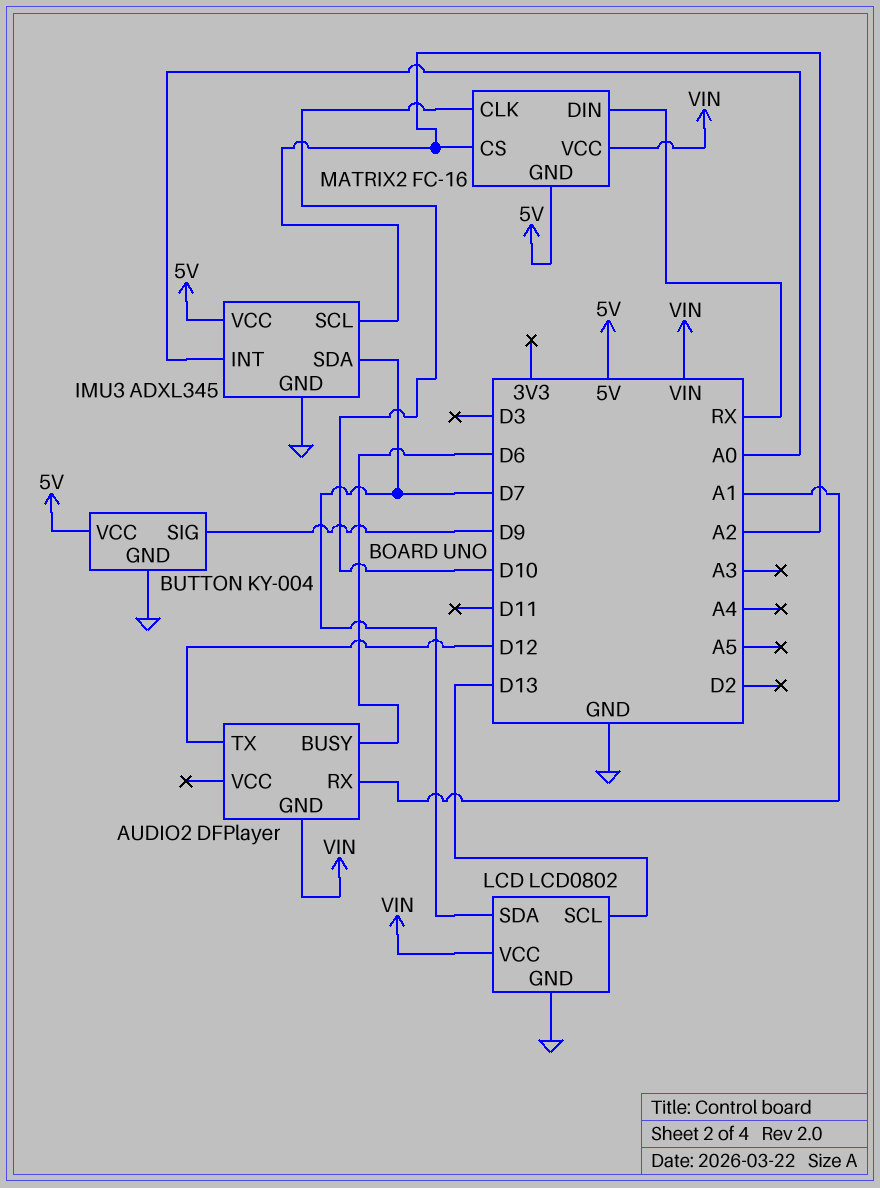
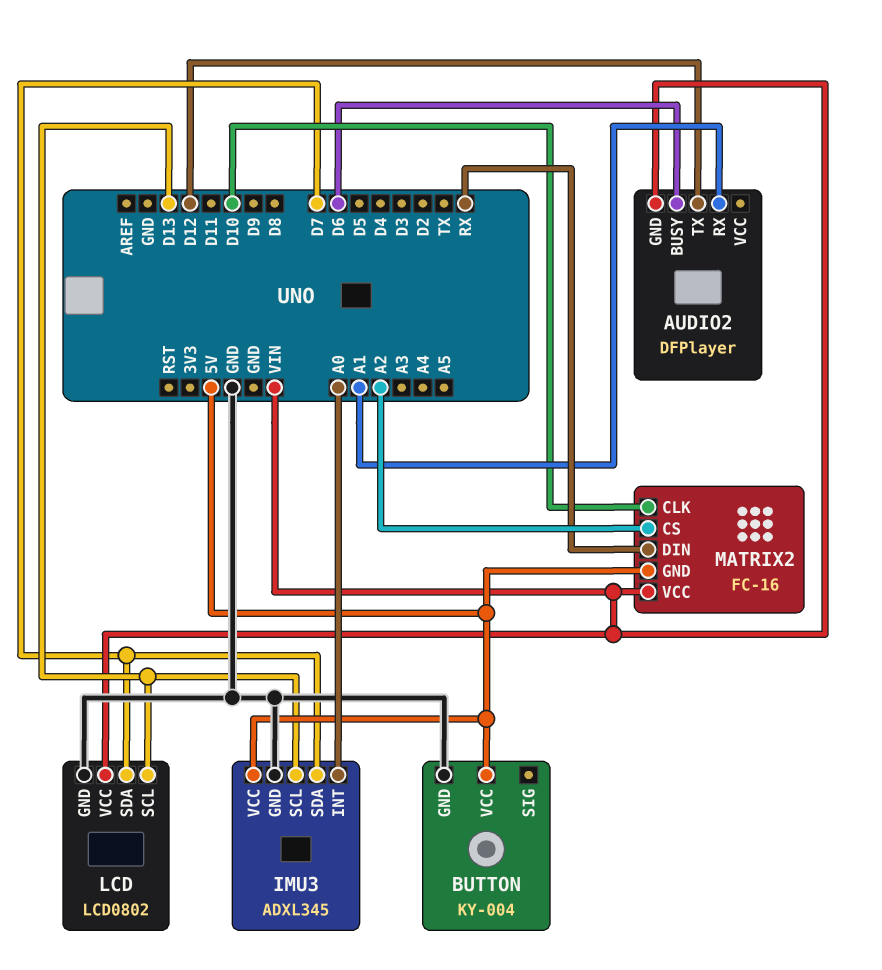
BUTTON pin SIG: D9 -> none
IMU3 pin SCL: A2 -> D13

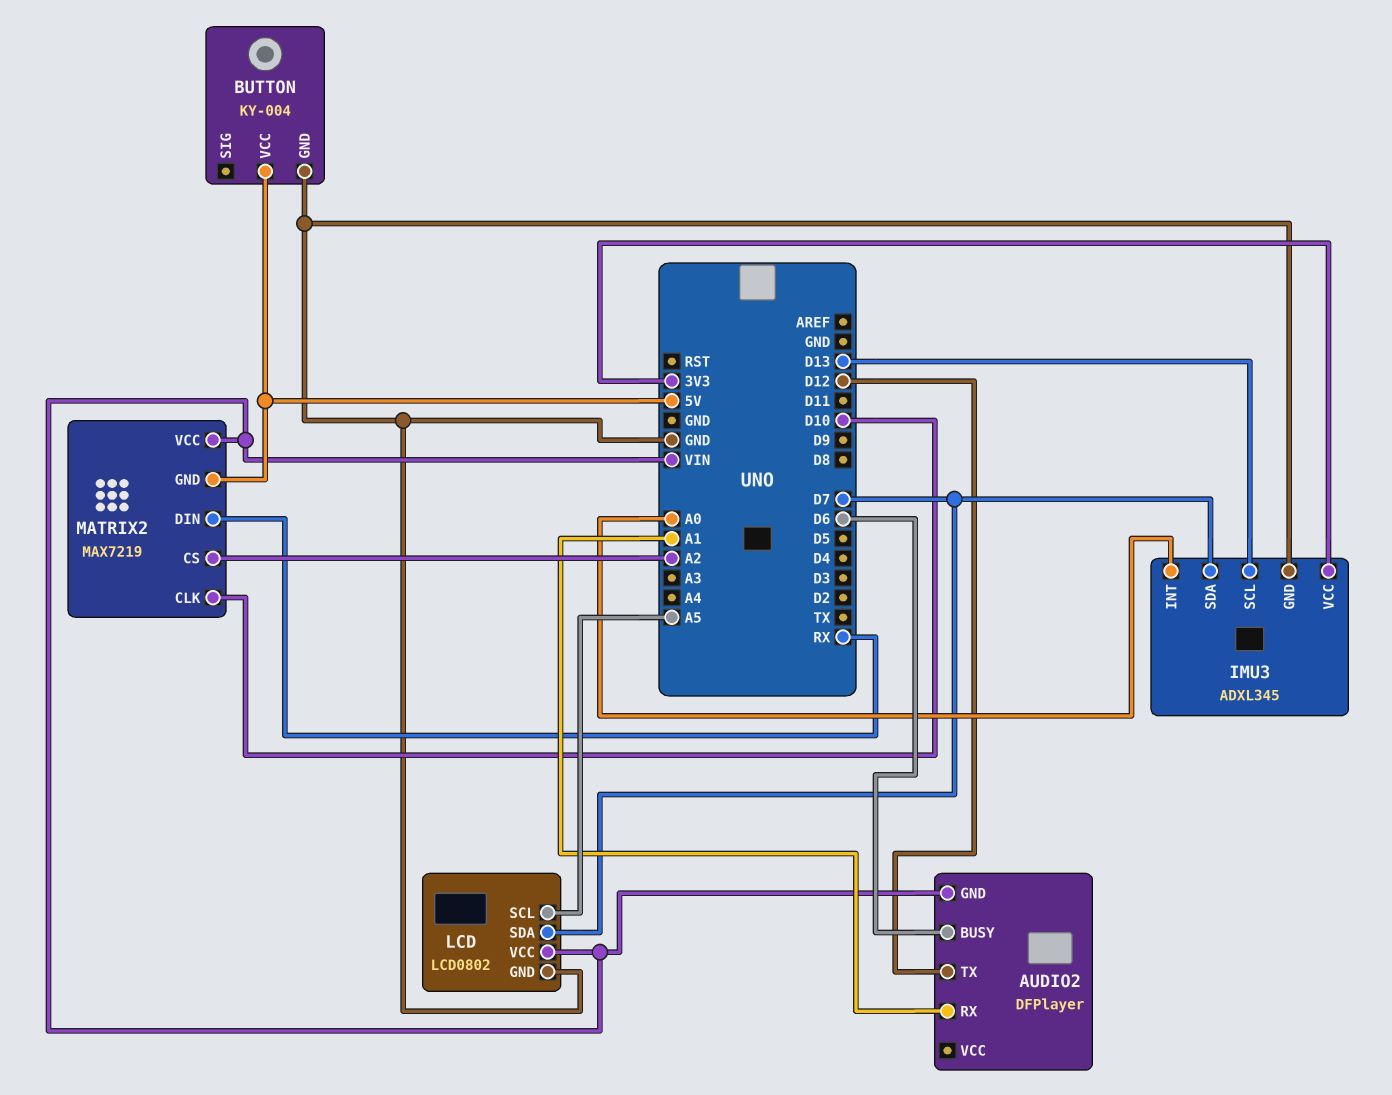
IMU3 pin VCC: 5V -> 3V3
LCD pin SCL: D13 -> A5
MATRIX2: FC-16 -> MAX7219

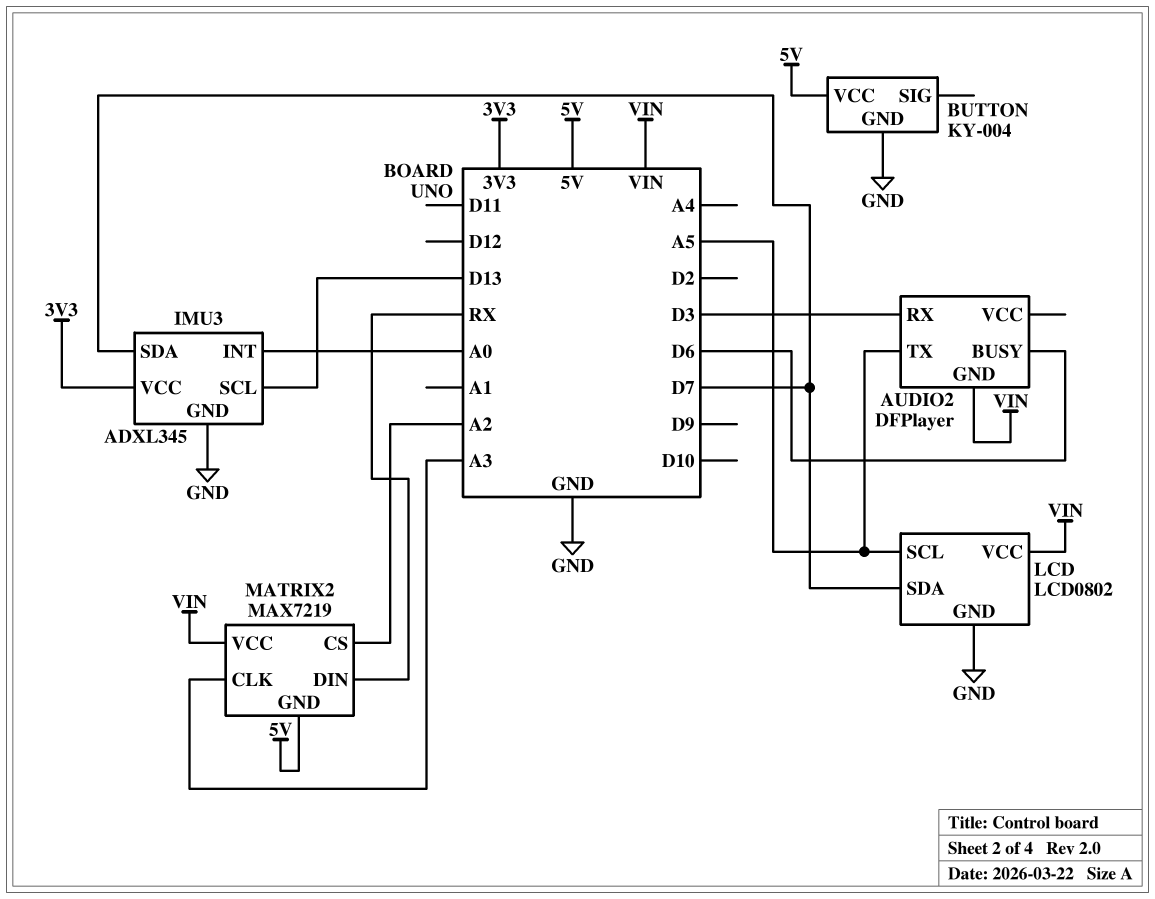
AUDIO2 pin RX: A1 -> D3
AUDIO2 pin TX: D12 -> A5
MATRIX2 pin CLK: D10 -> A3

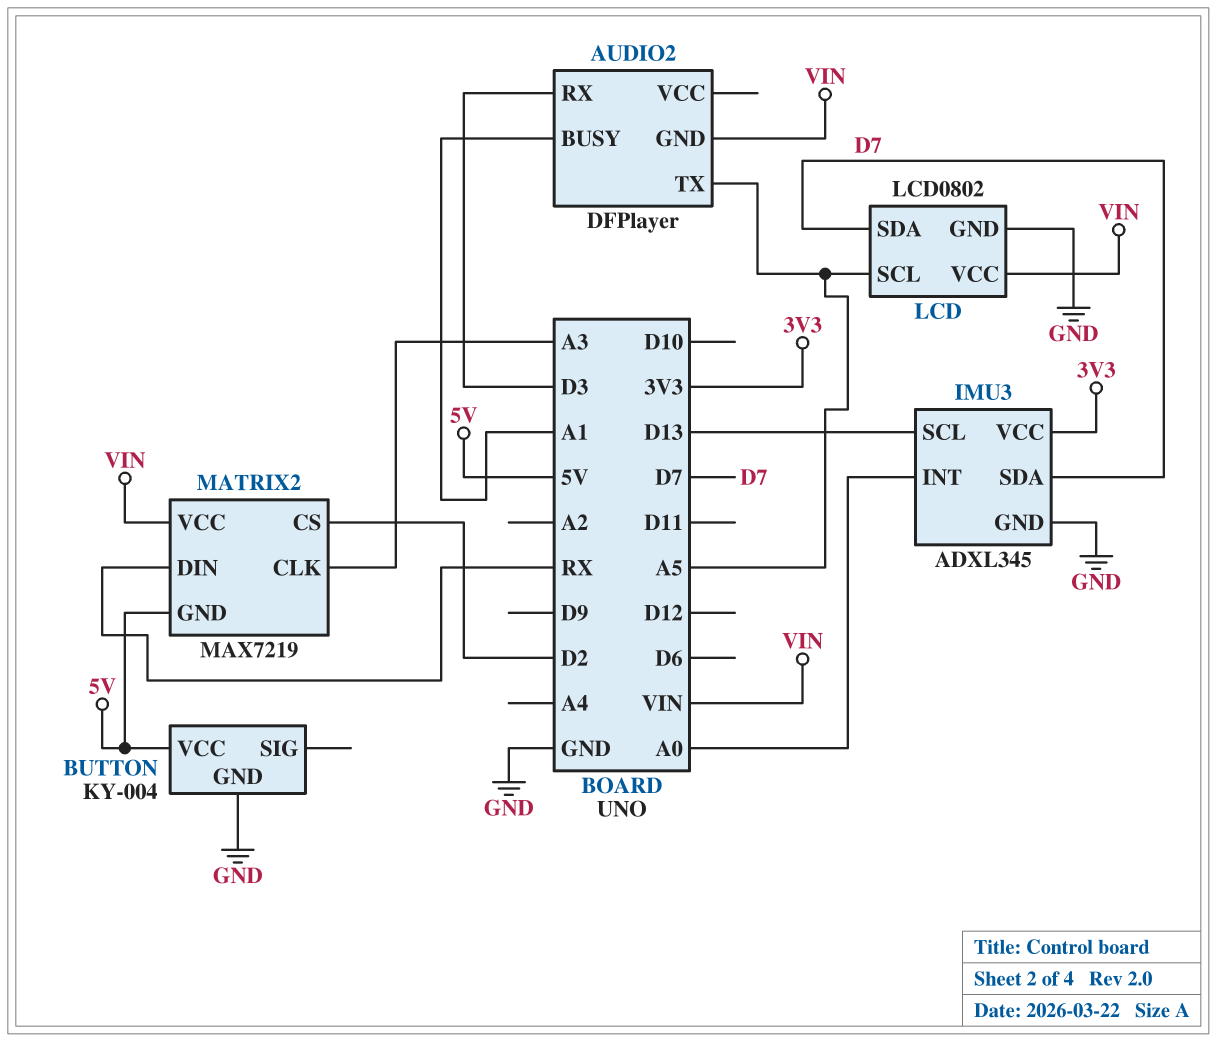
AUDIO2 pin BUSY: D6 -> A1
MATRIX2 pin CS: A2 -> D2

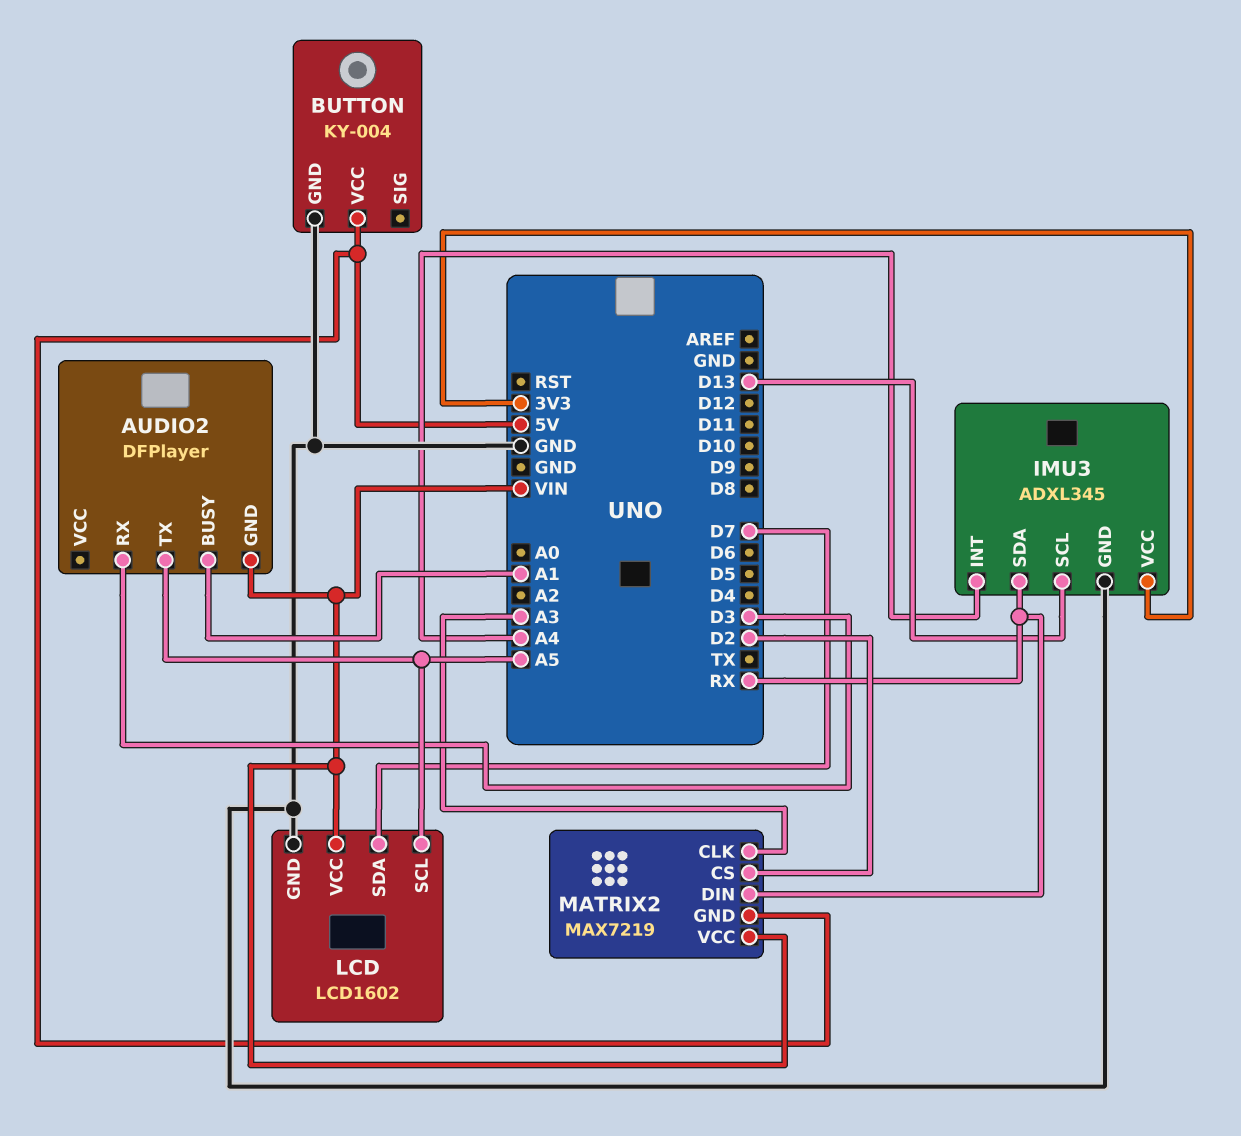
IMU3 pin INT: A0 -> A4
IMU3 pin SDA: D7 -> RX
LCD: LCD0802 -> LCD1602

